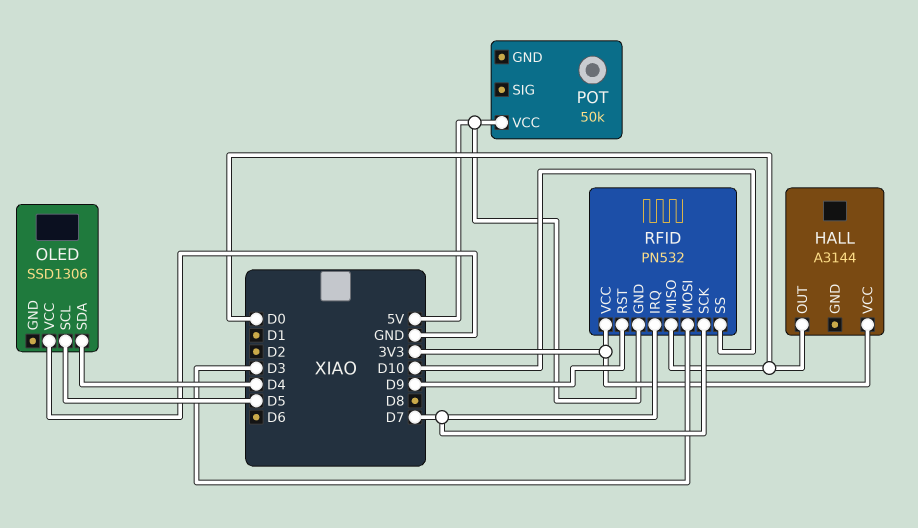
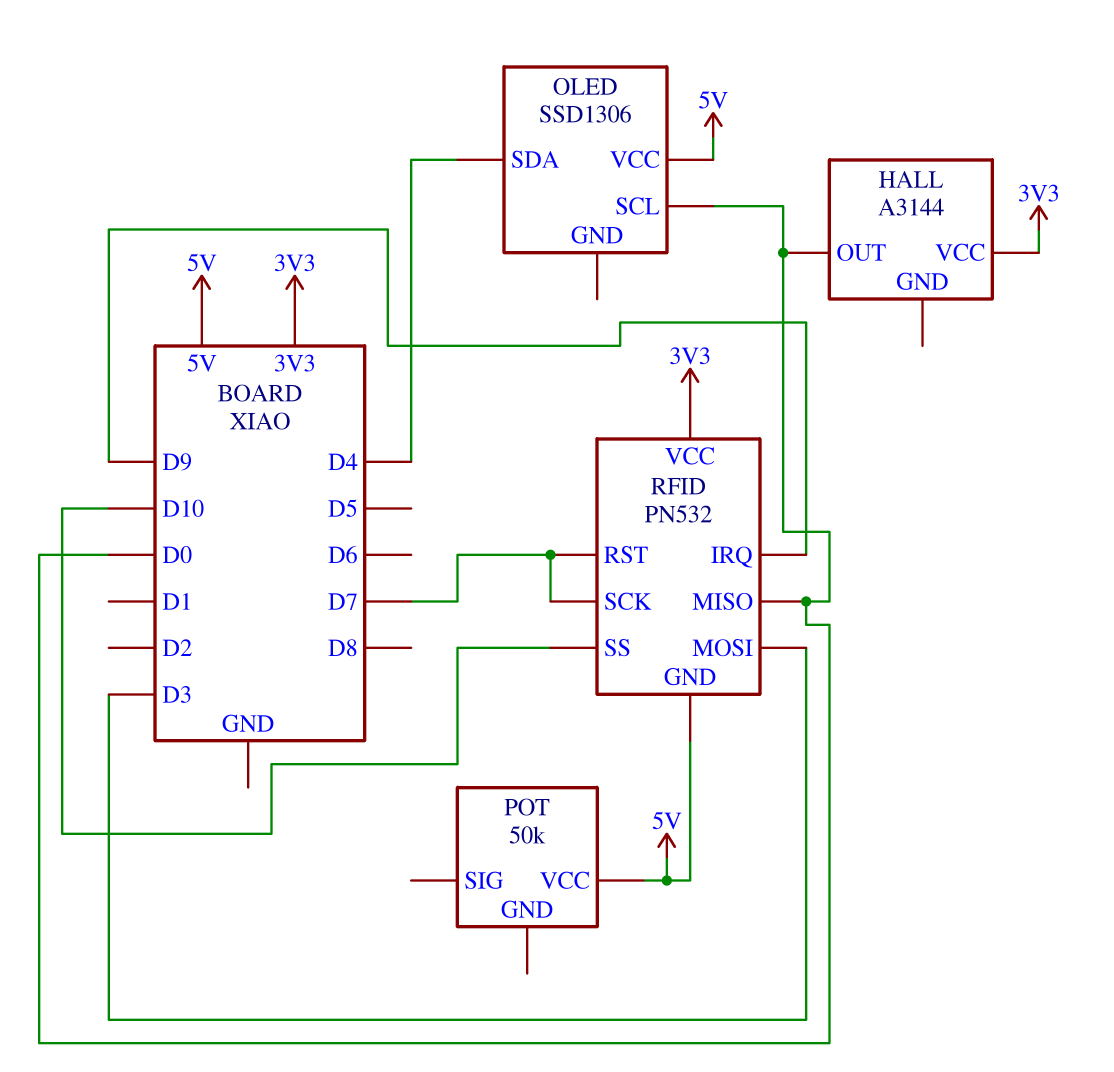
OLED pin SCL: D5 -> D0
OLED pin VCC: GND -> 5V
RFID pin IRQ: D7 -> D9
RFID pin RST: D9 -> D7

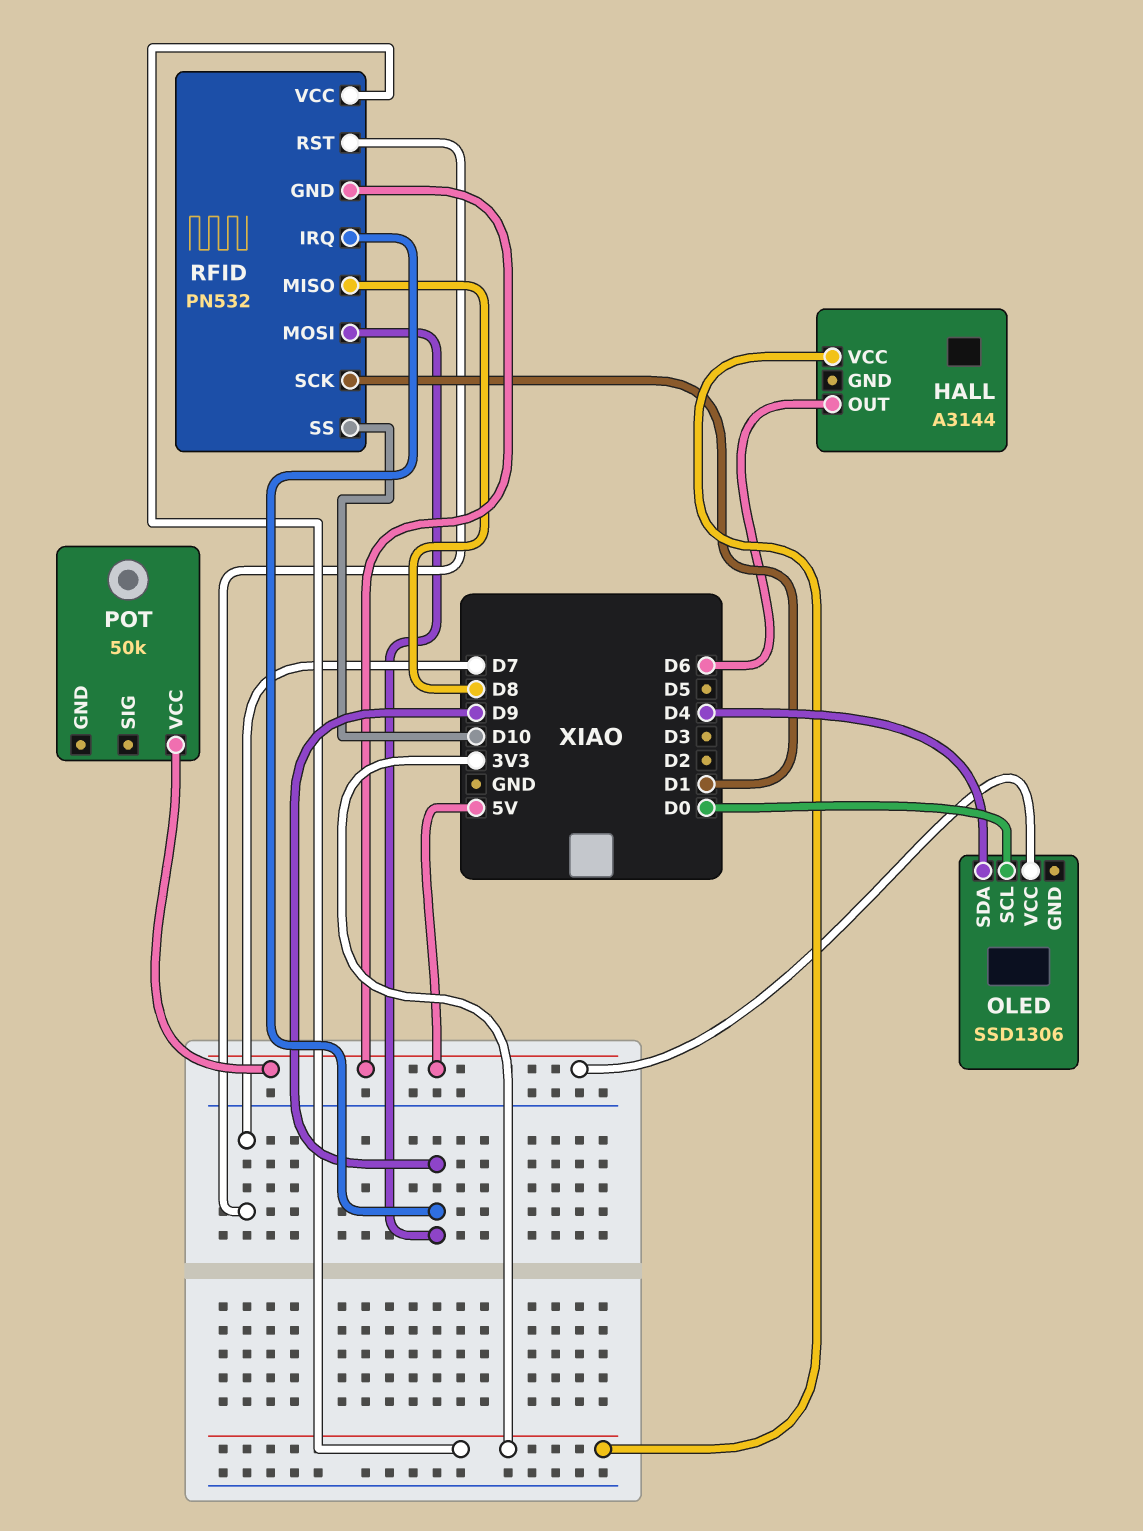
HALL pin OUT: D0 -> D6
RFID pin MISO: D0 -> D8
RFID pin MOSI: D3 -> D9
RFID pin SCK: D7 -> D1

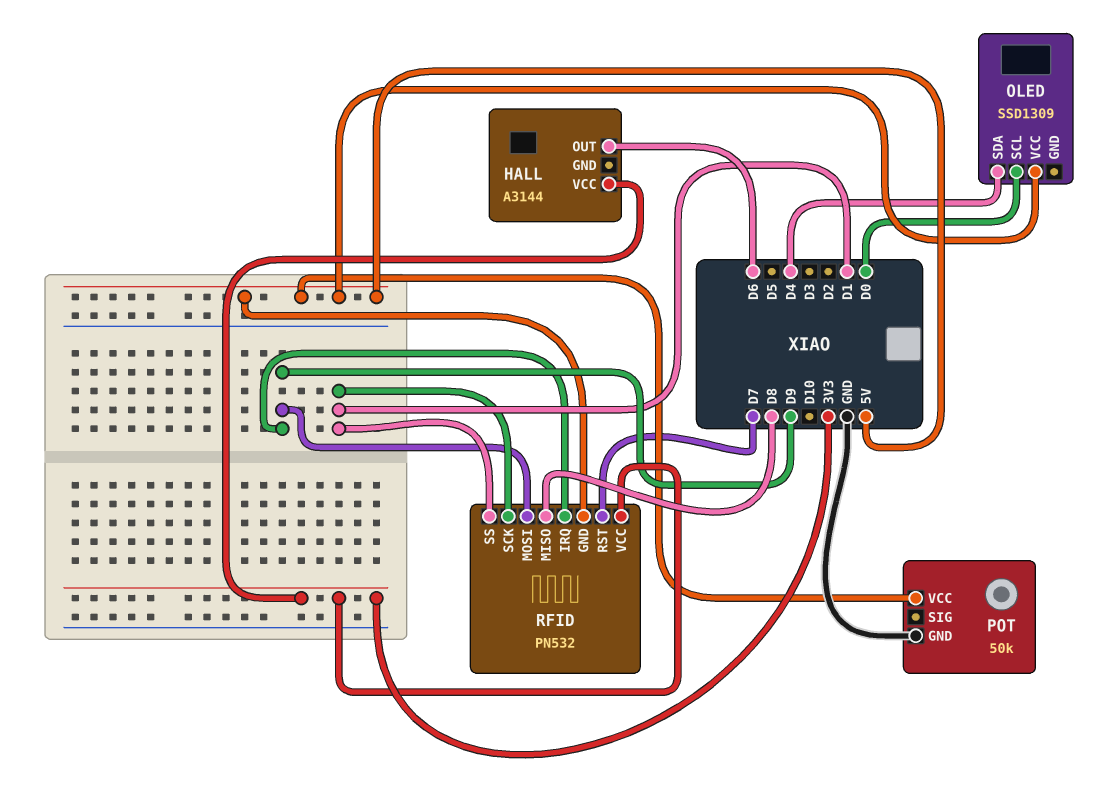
OLED: SSD1306 -> SSD1309
POT pin GND: none -> GND
RFID pin SS: D10 -> D1

